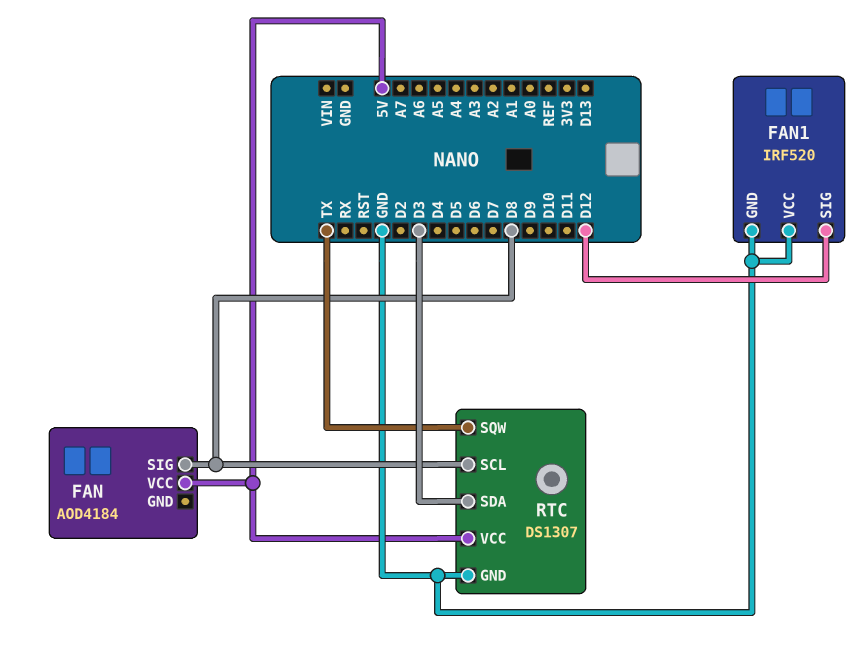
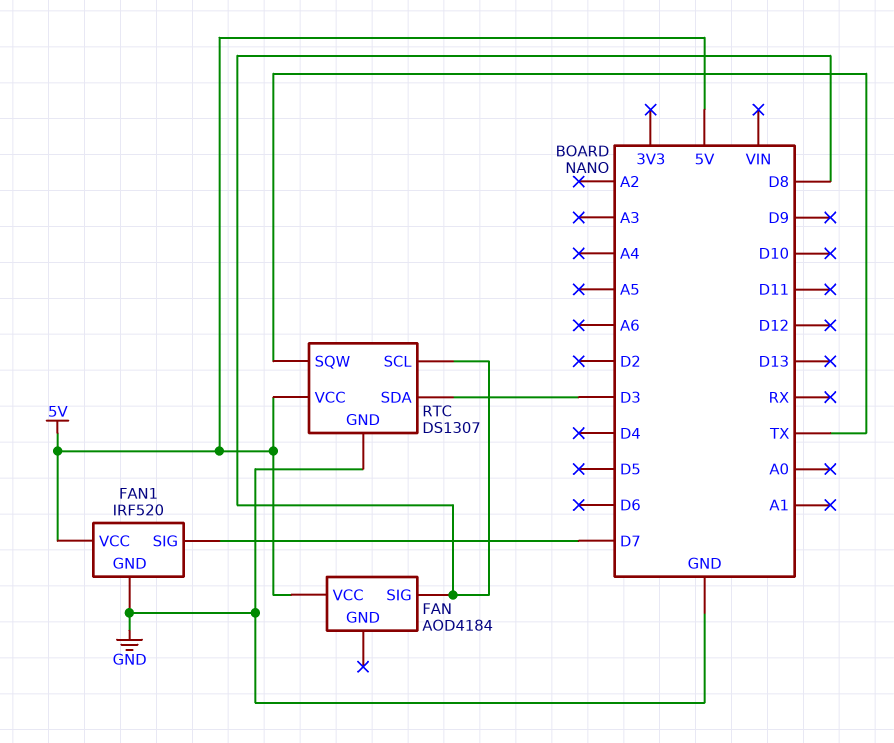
FAN1 pin SIG: D12 -> D7
FAN1 pin VCC: GND -> 5V

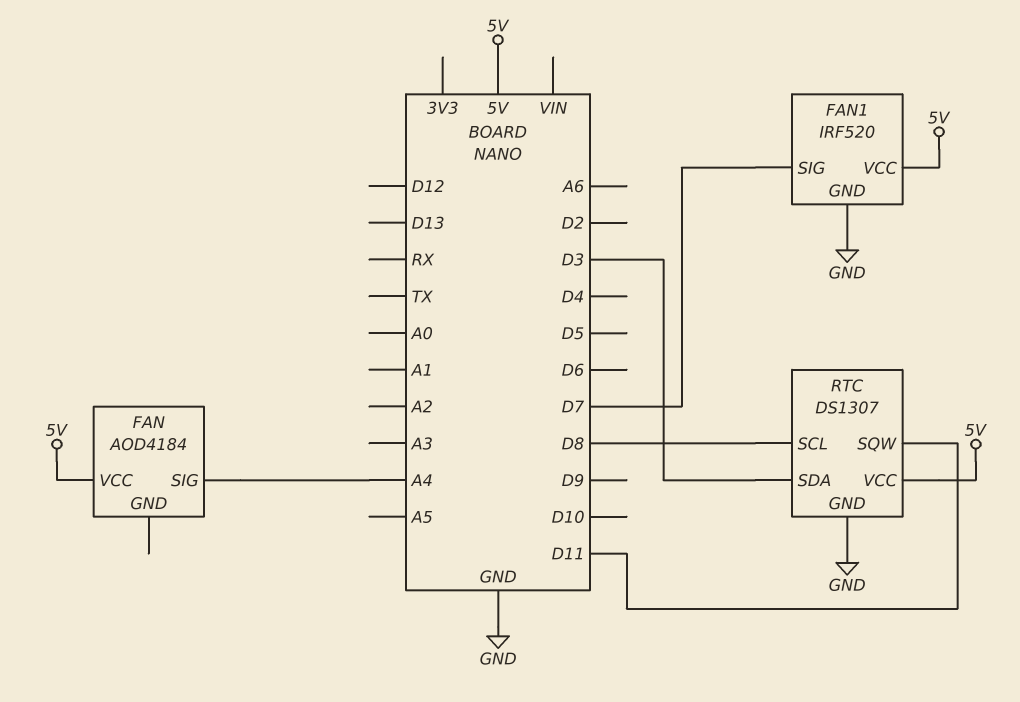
FAN pin SIG: D8 -> A4
RTC pin SQW: TX -> D11

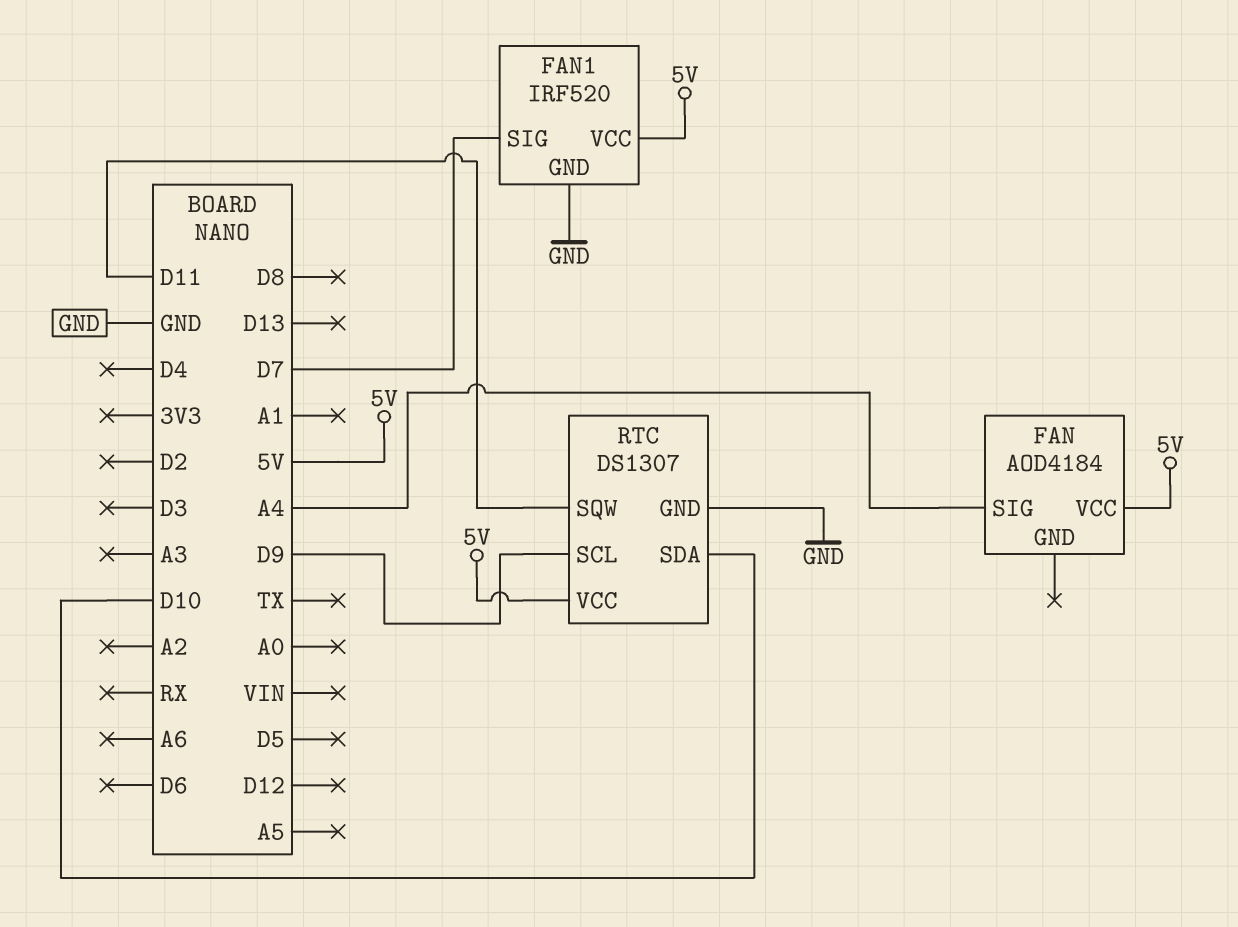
RTC pin SCL: D8 -> D9
RTC pin SDA: D3 -> D10

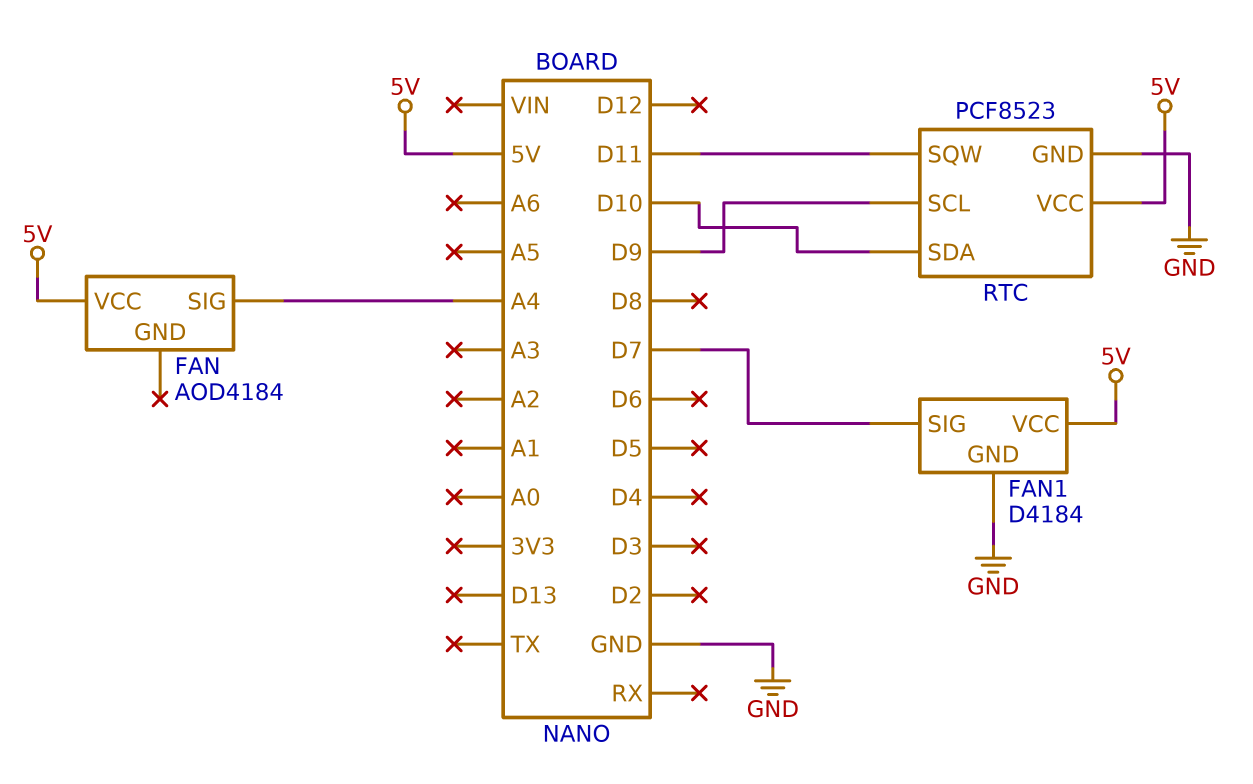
FAN1: IRF520 -> D4184
RTC: DS1307 -> PCF8523

